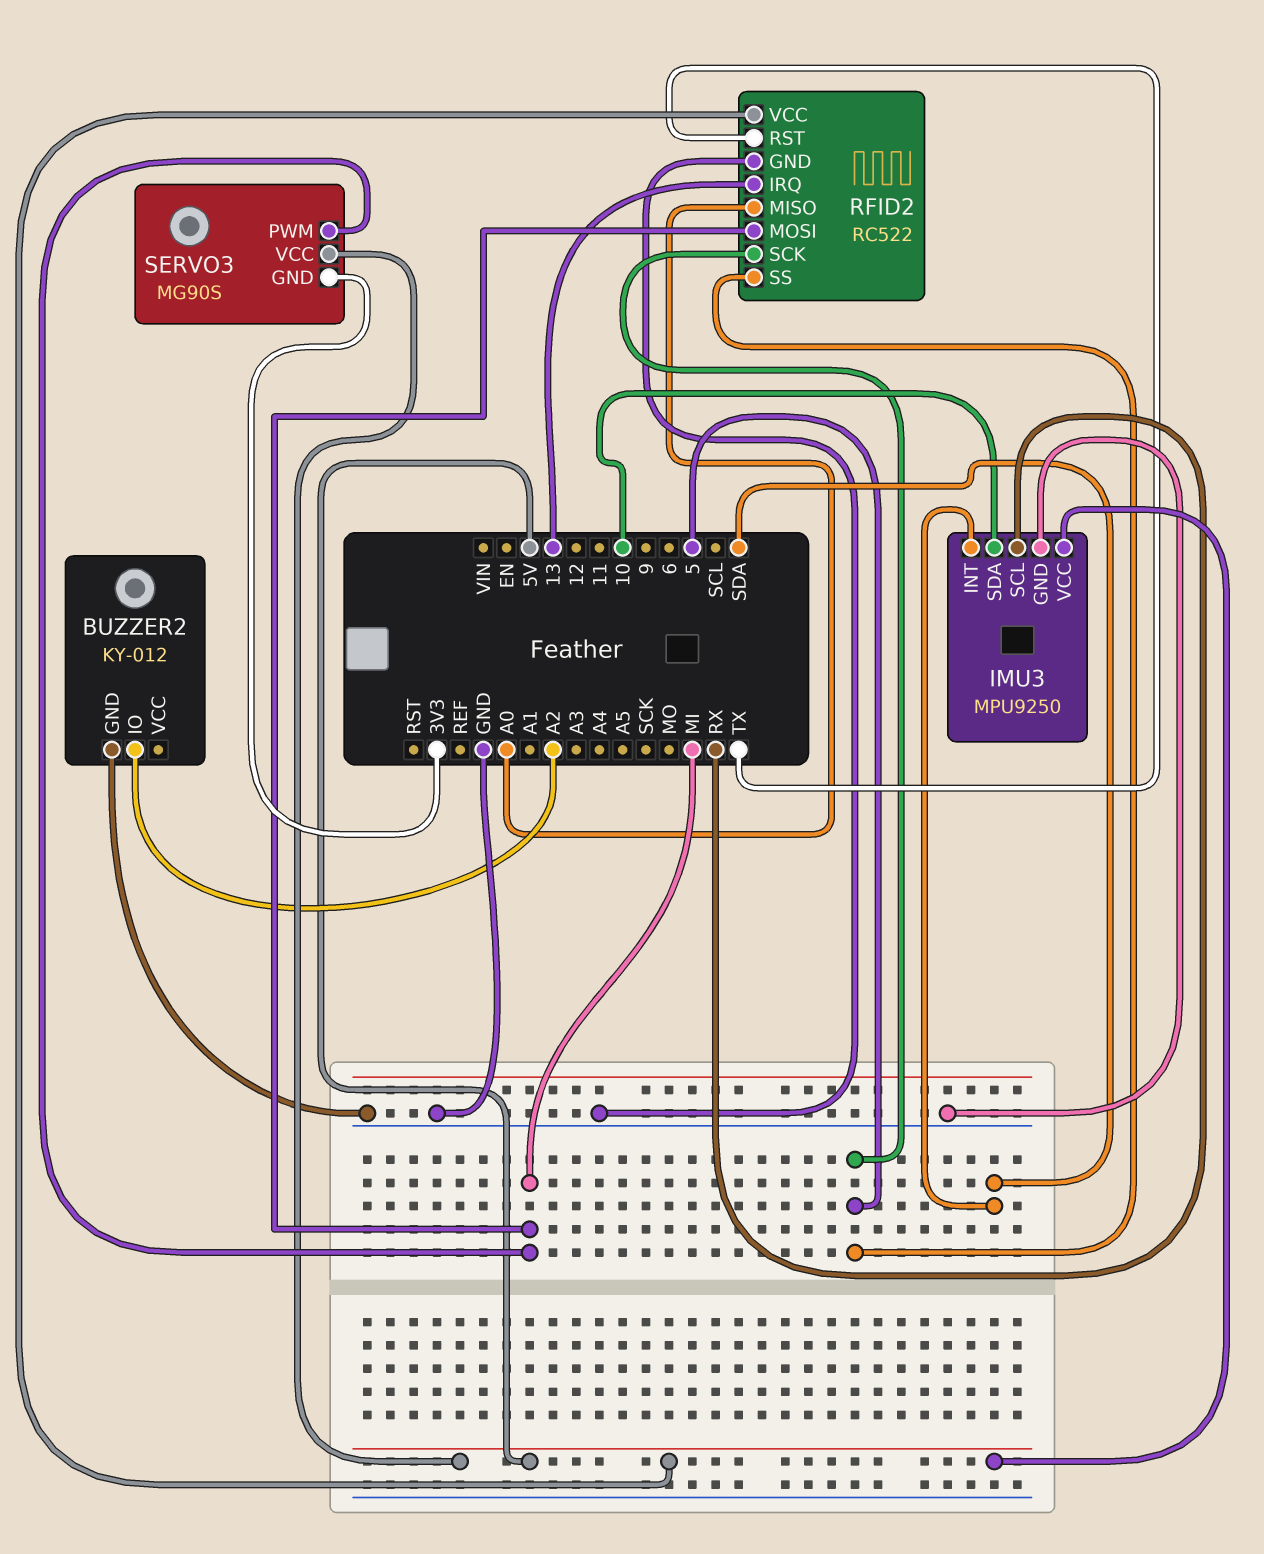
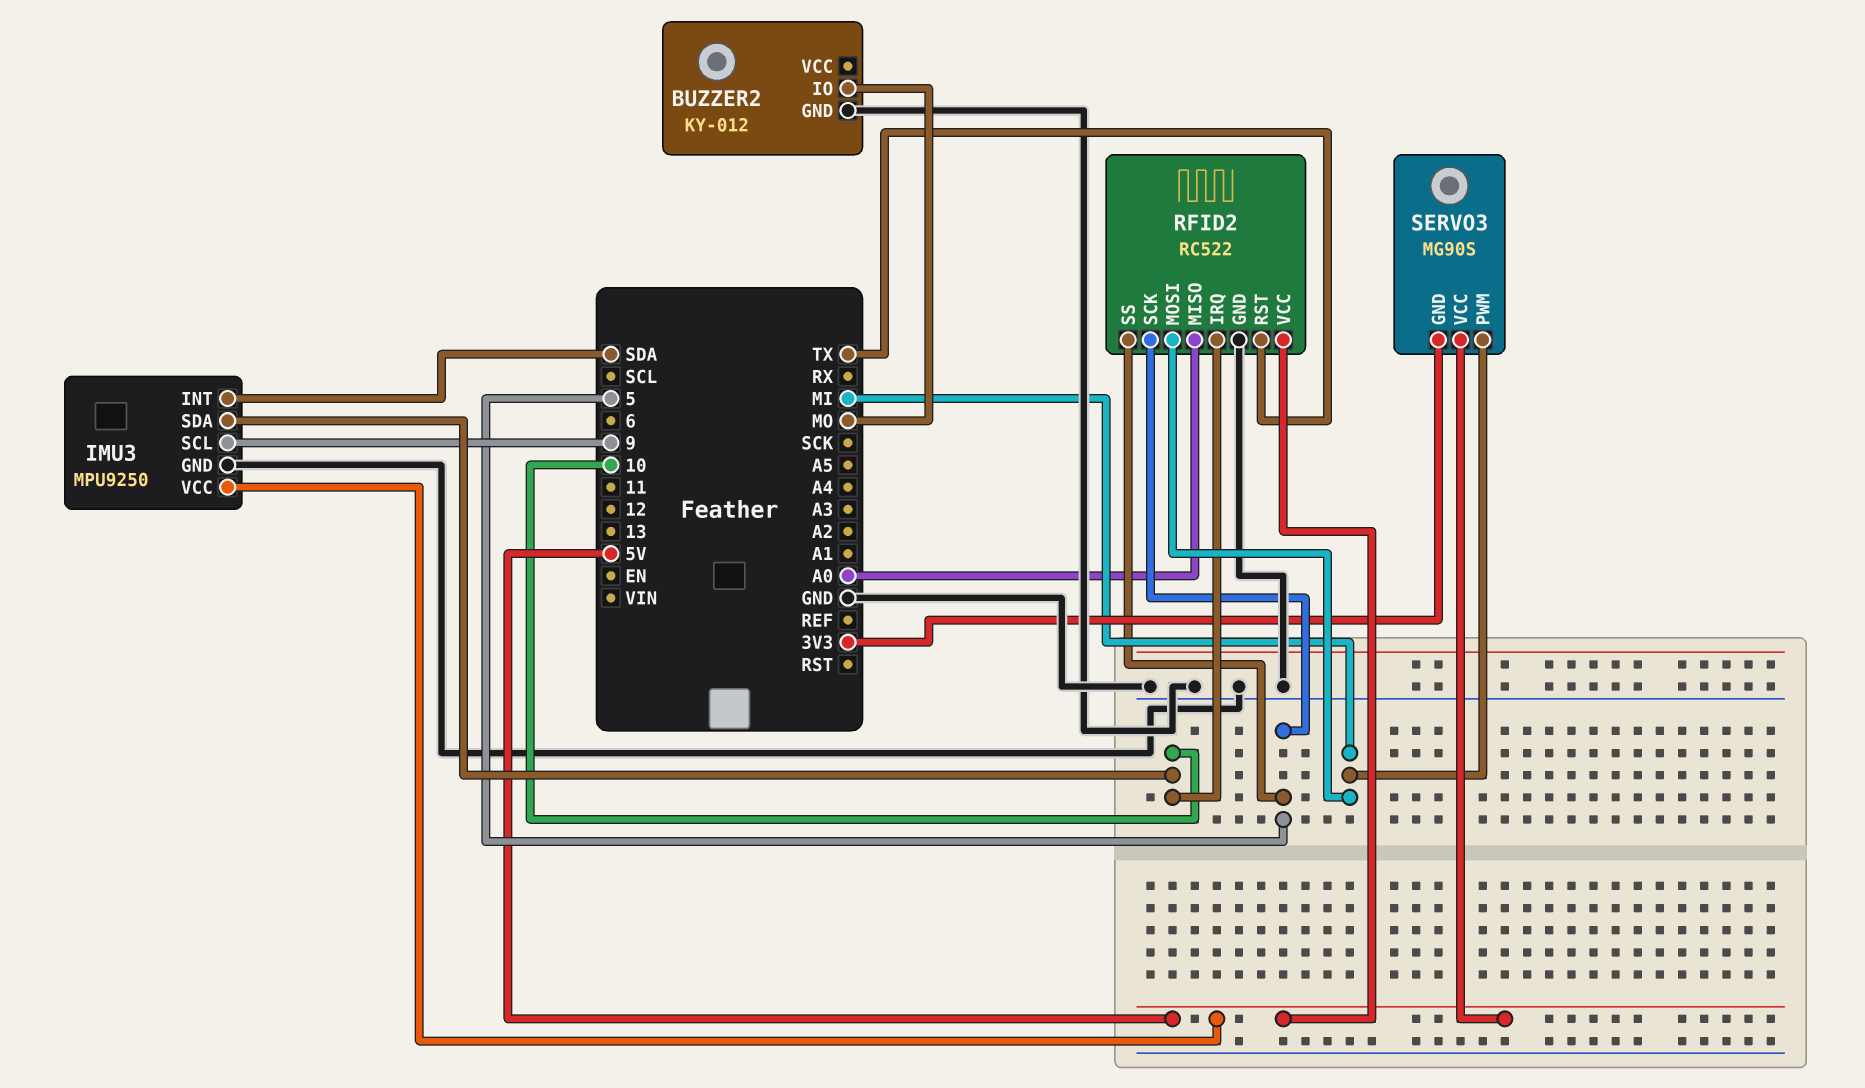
BUZZER2 pin IO: A2 -> MO
IMU3 pin SCL: RX -> 9
RFID2 pin IRQ: 13 -> 10

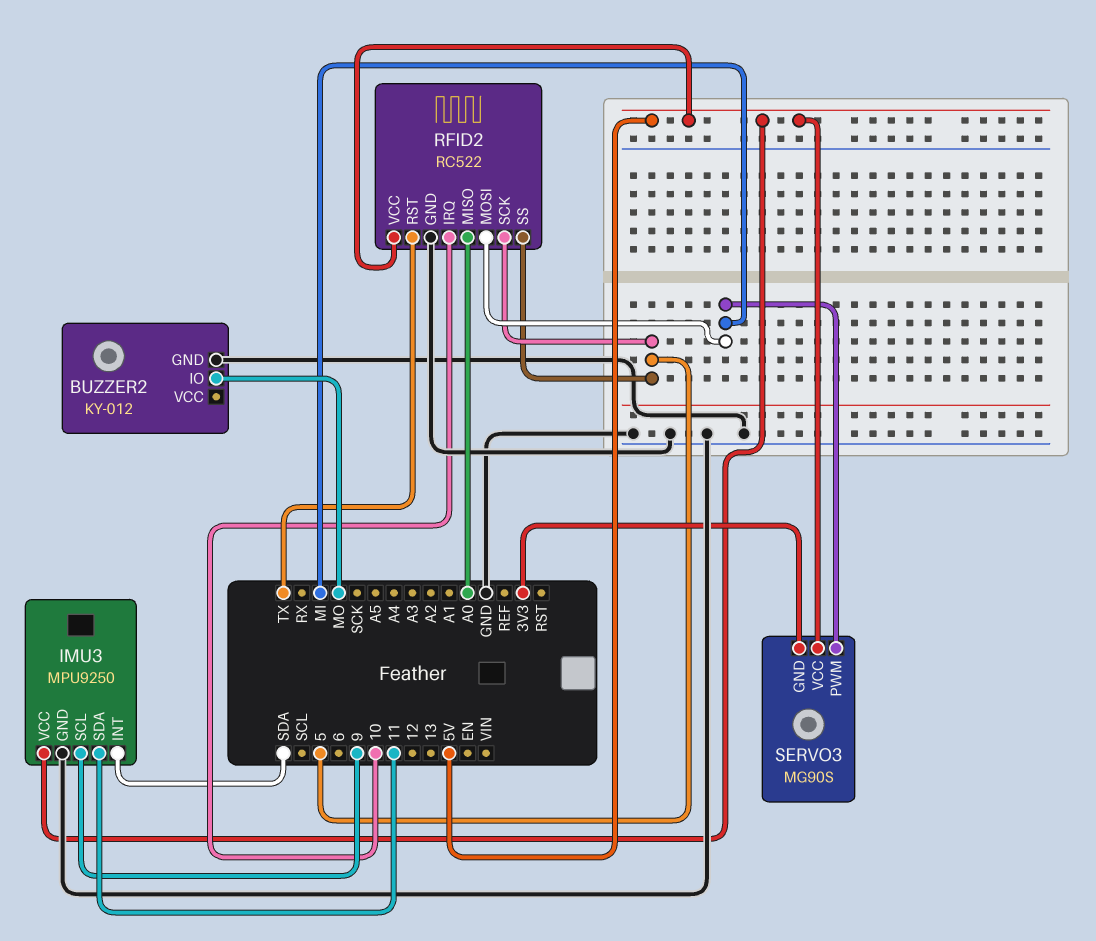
IMU3 pin SDA: 10 -> 11

